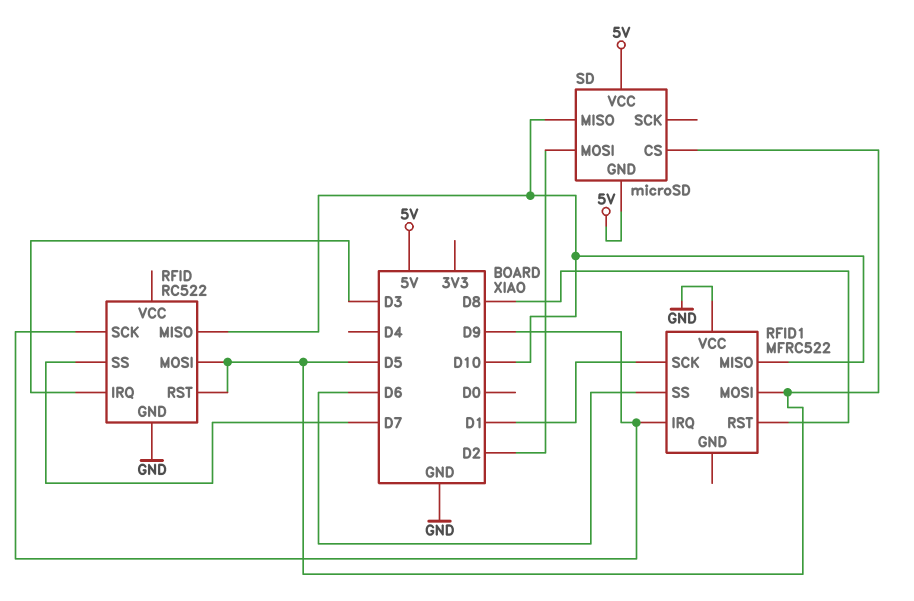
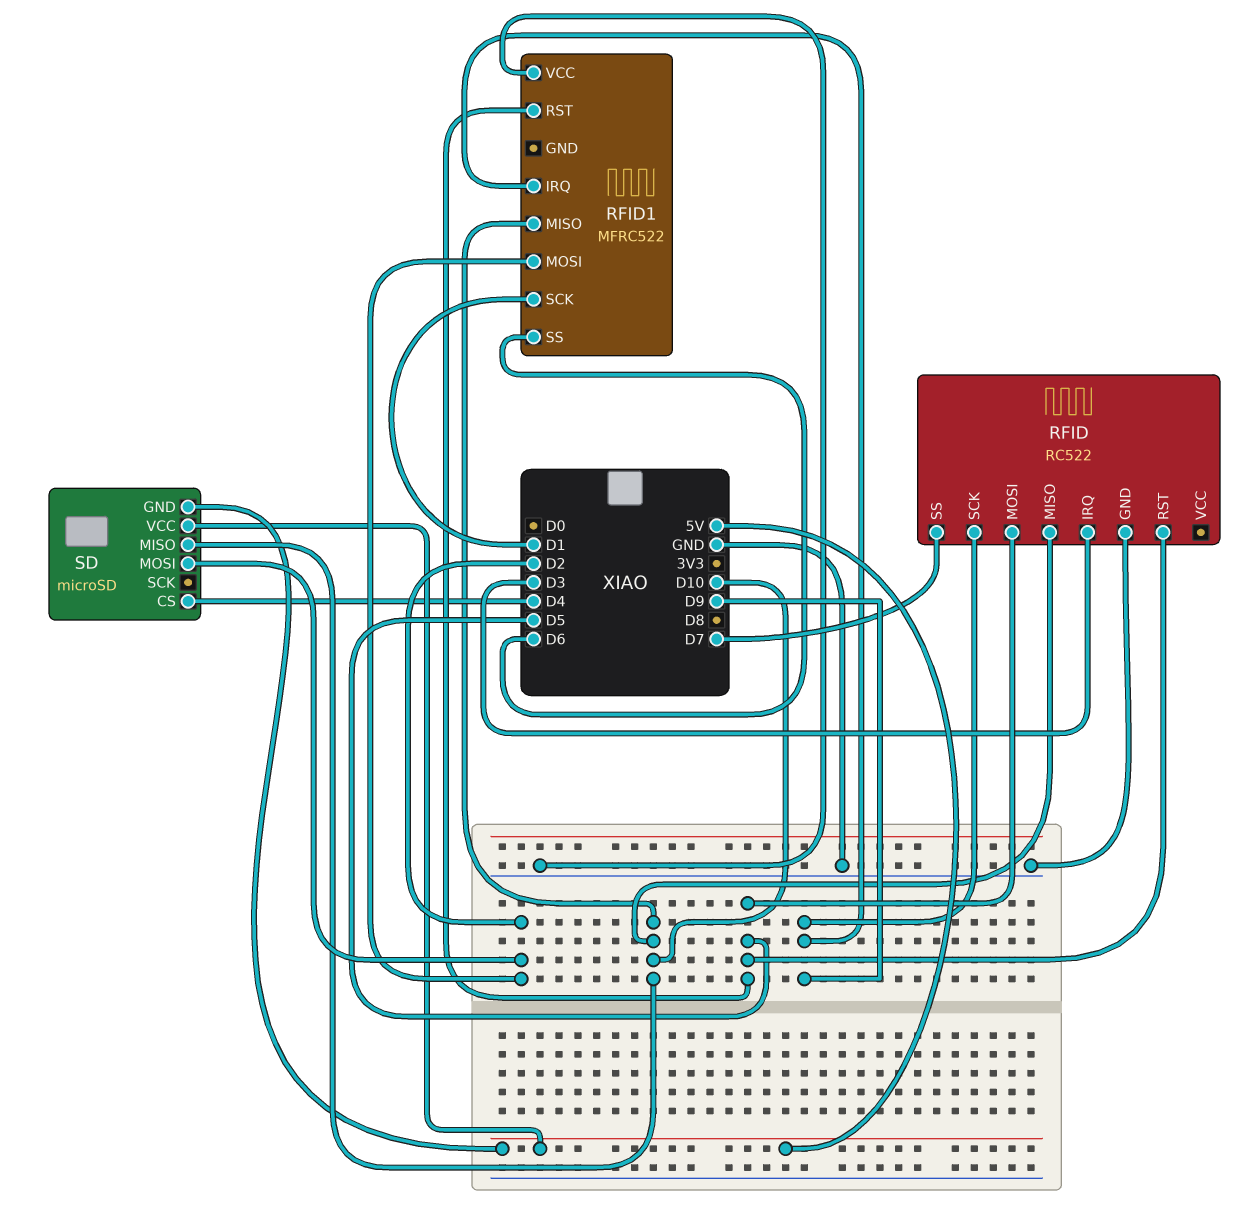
RFID1 pin MOSI: D5 -> D2
RFID1 pin RST: D8 -> D5
SD pin CS: D5 -> D4

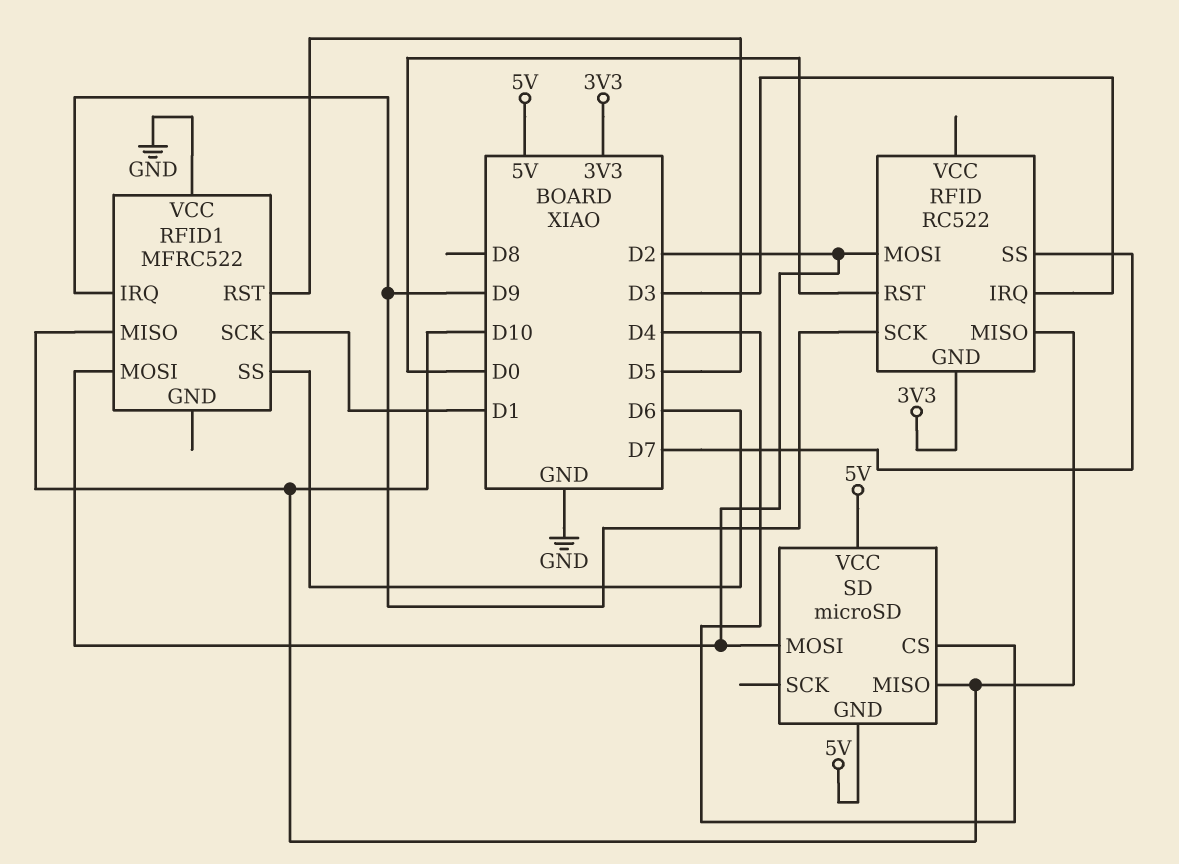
RFID pin GND: GND -> 3V3
RFID pin MOSI: D5 -> D2
RFID pin RST: D5 -> D0

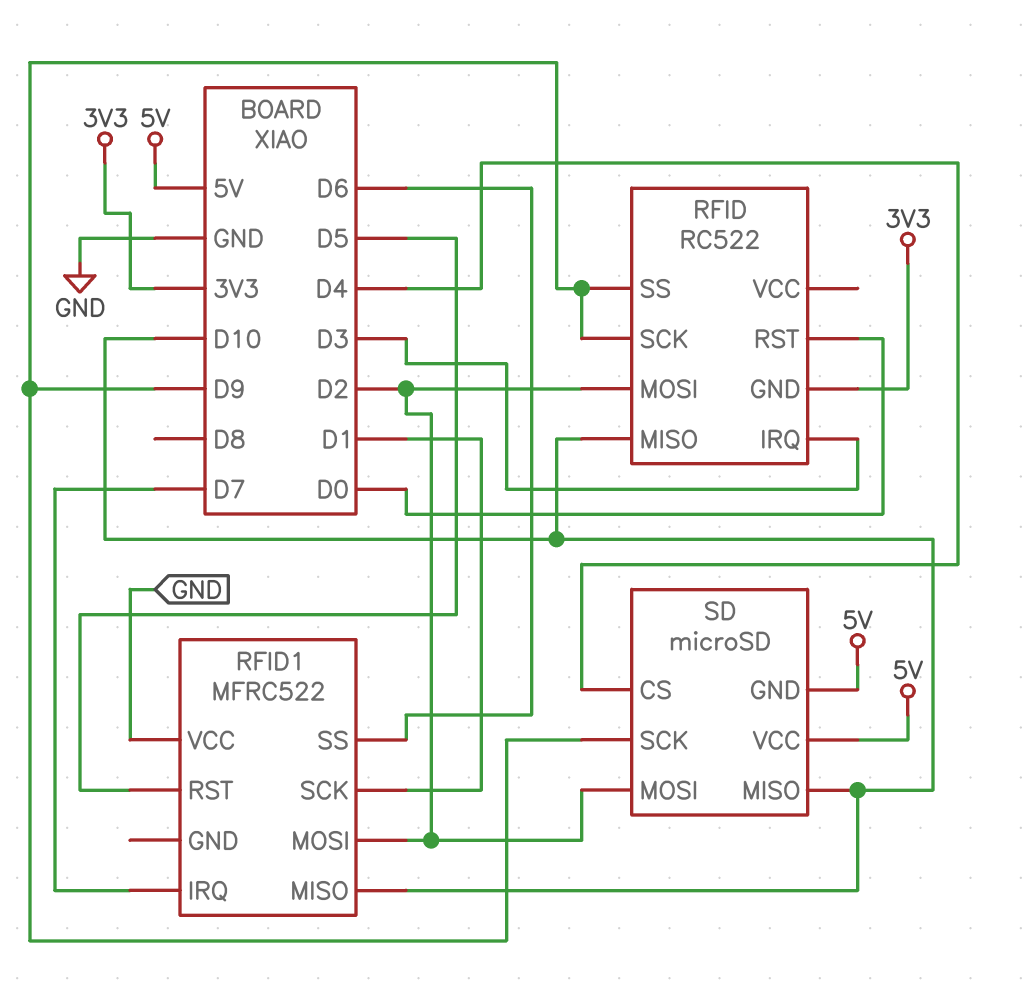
RFID pin SS: D7 -> D9
RFID1 pin IRQ: D9 -> D7
SD pin SCK: none -> D9

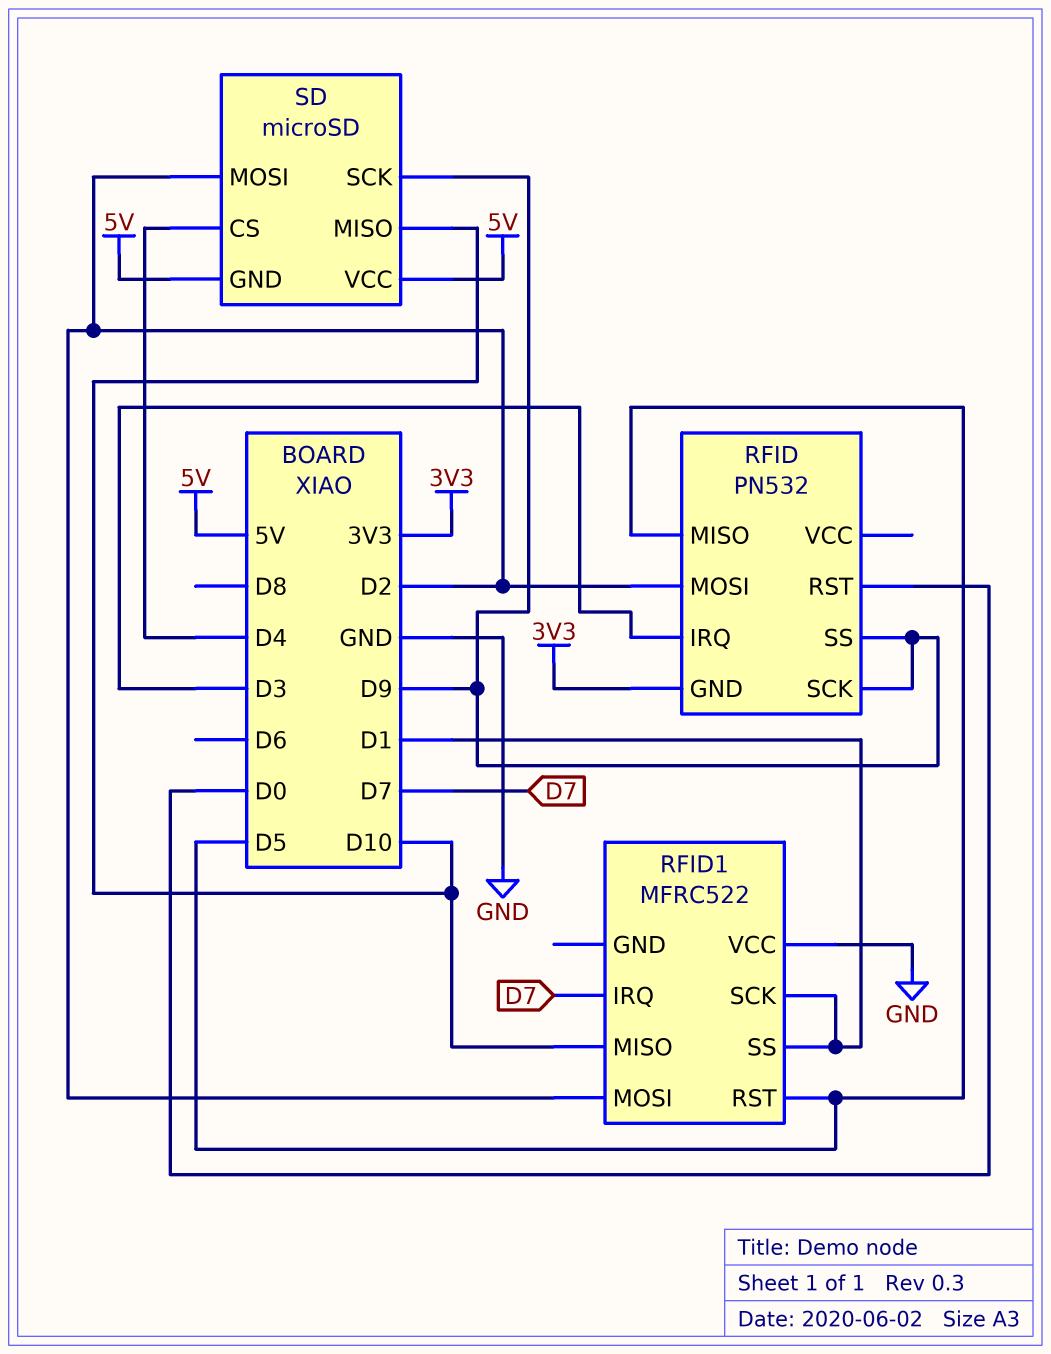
RFID: RC522 -> PN532
RFID pin MISO: D10 -> D5
RFID1 pin SS: D6 -> D1

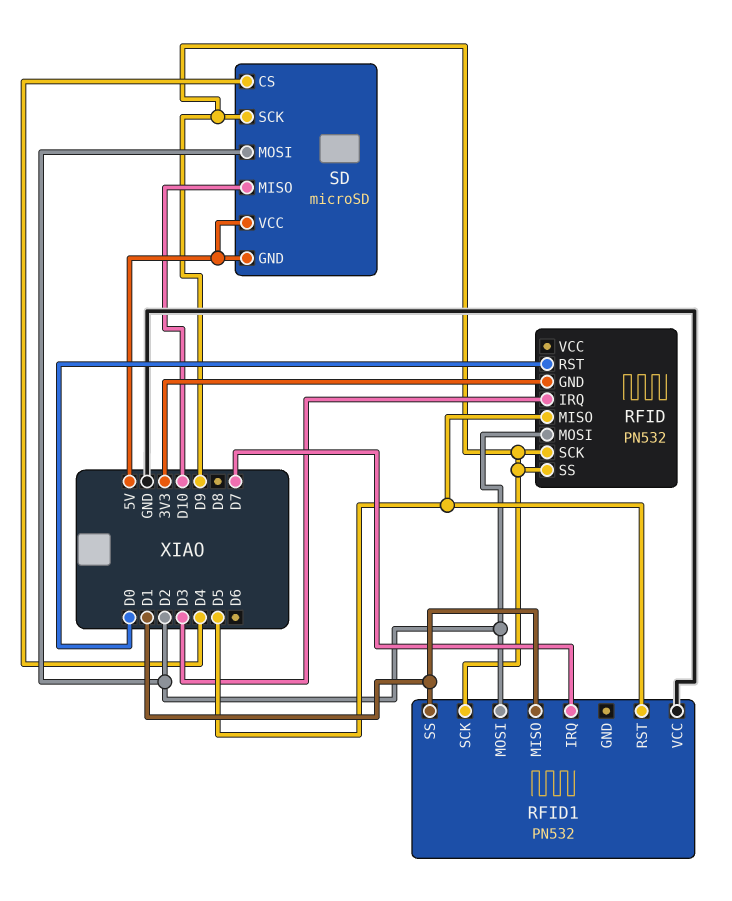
RFID1: MFRC522 -> PN532
RFID1 pin MISO: D10 -> D1
RFID1 pin SCK: D1 -> D9

